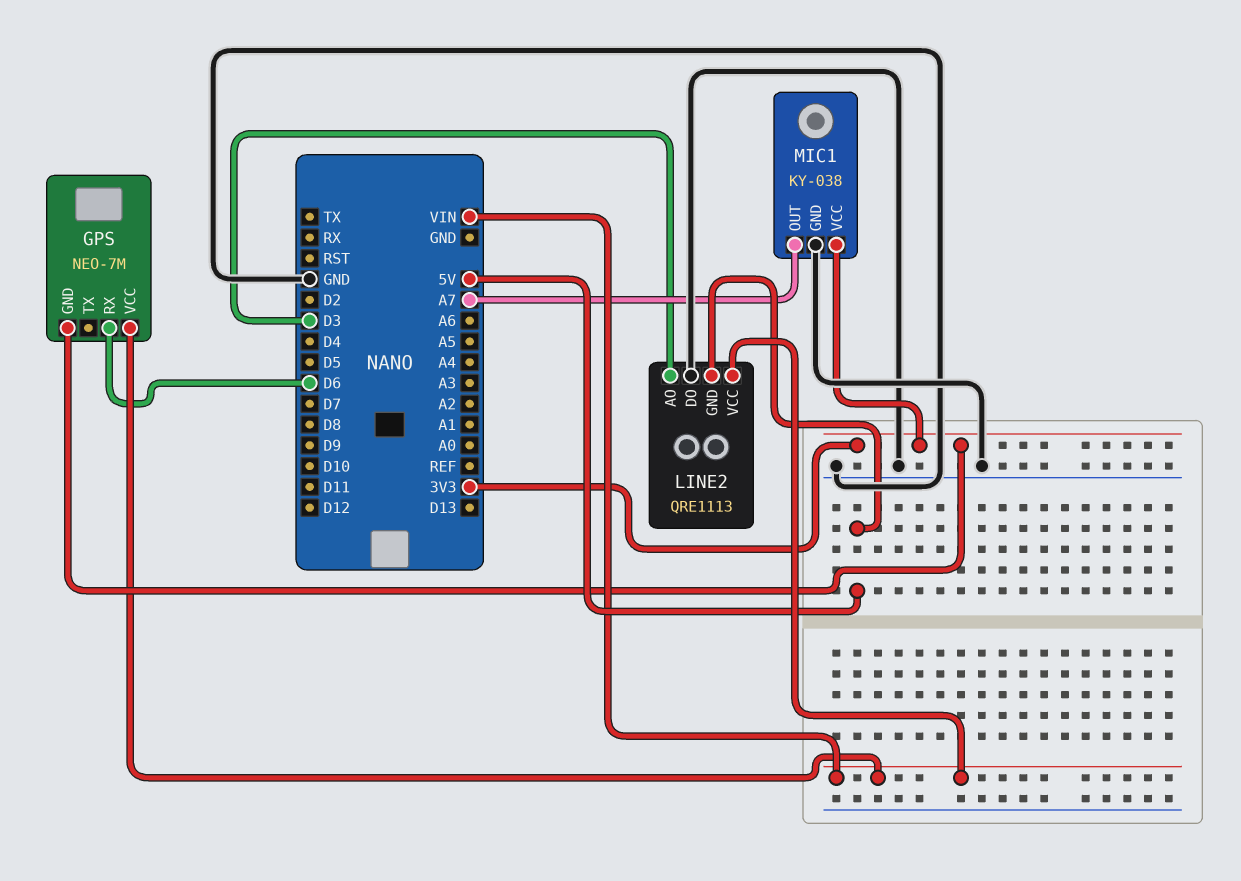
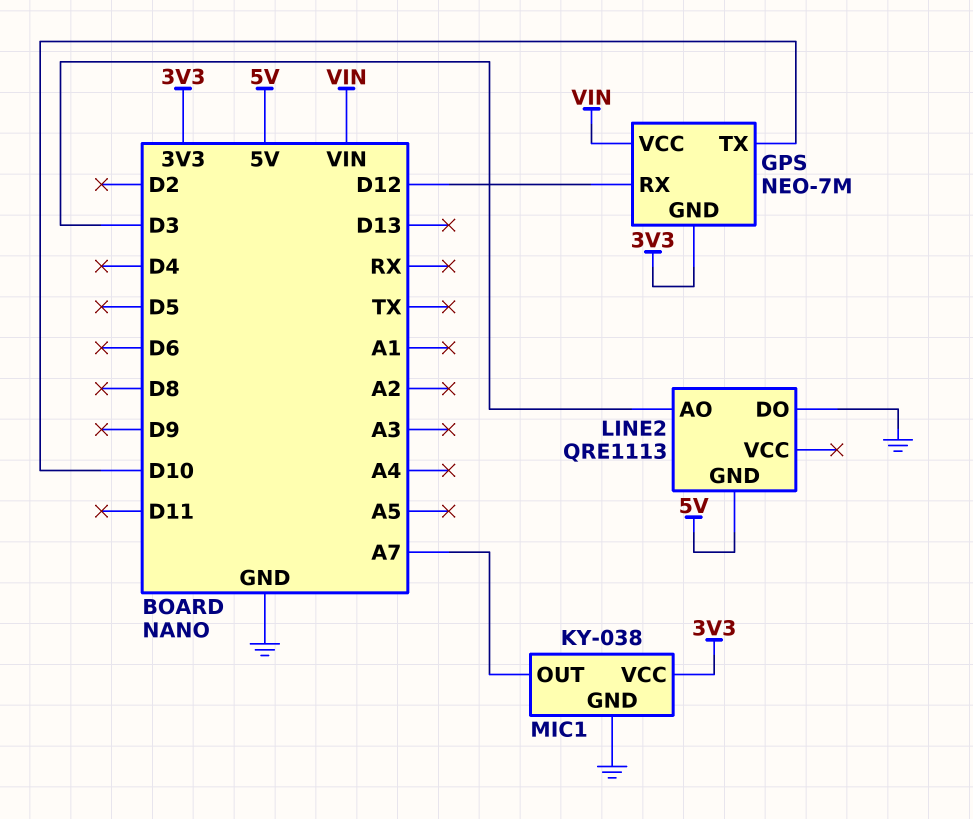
GPS pin RX: D6 -> D12
GPS pin TX: none -> D10
LINE2 pin VCC: VIN -> none

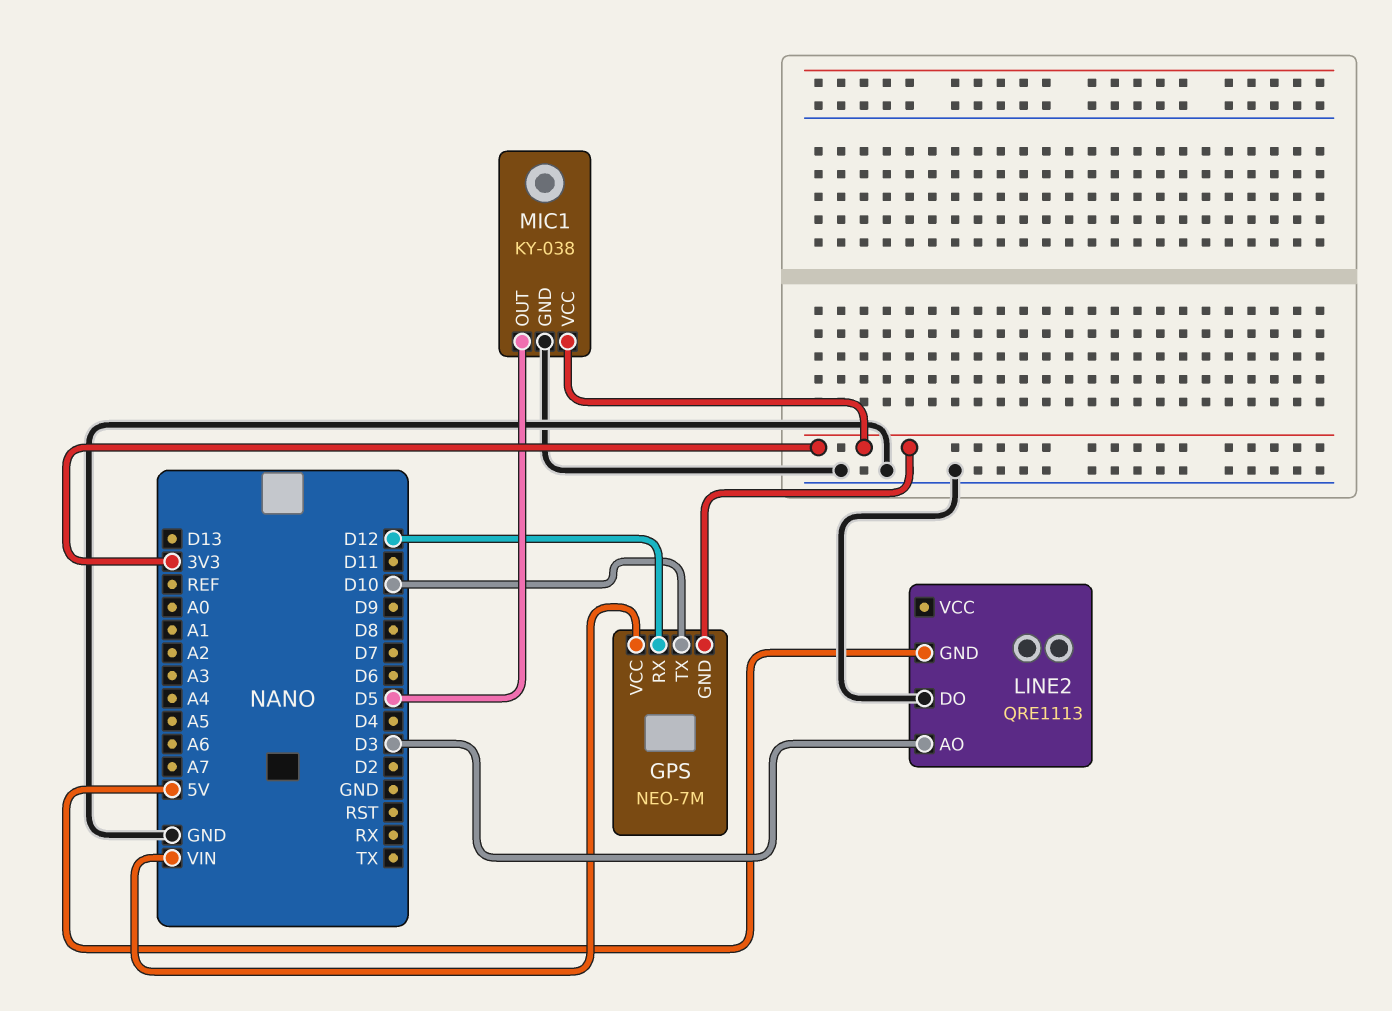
MIC1 pin OUT: A7 -> D5

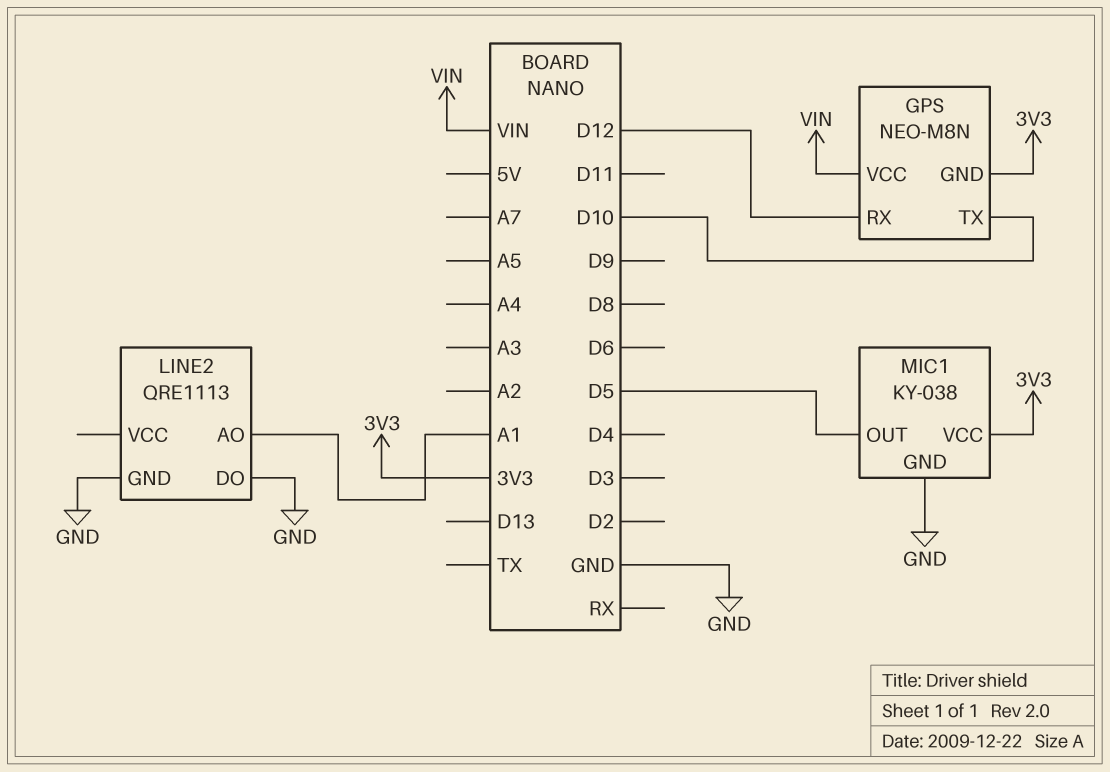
GPS: NEO-7M -> NEO-M8N
LINE2 pin AO: D3 -> A1
LINE2 pin GND: 5V -> GND

